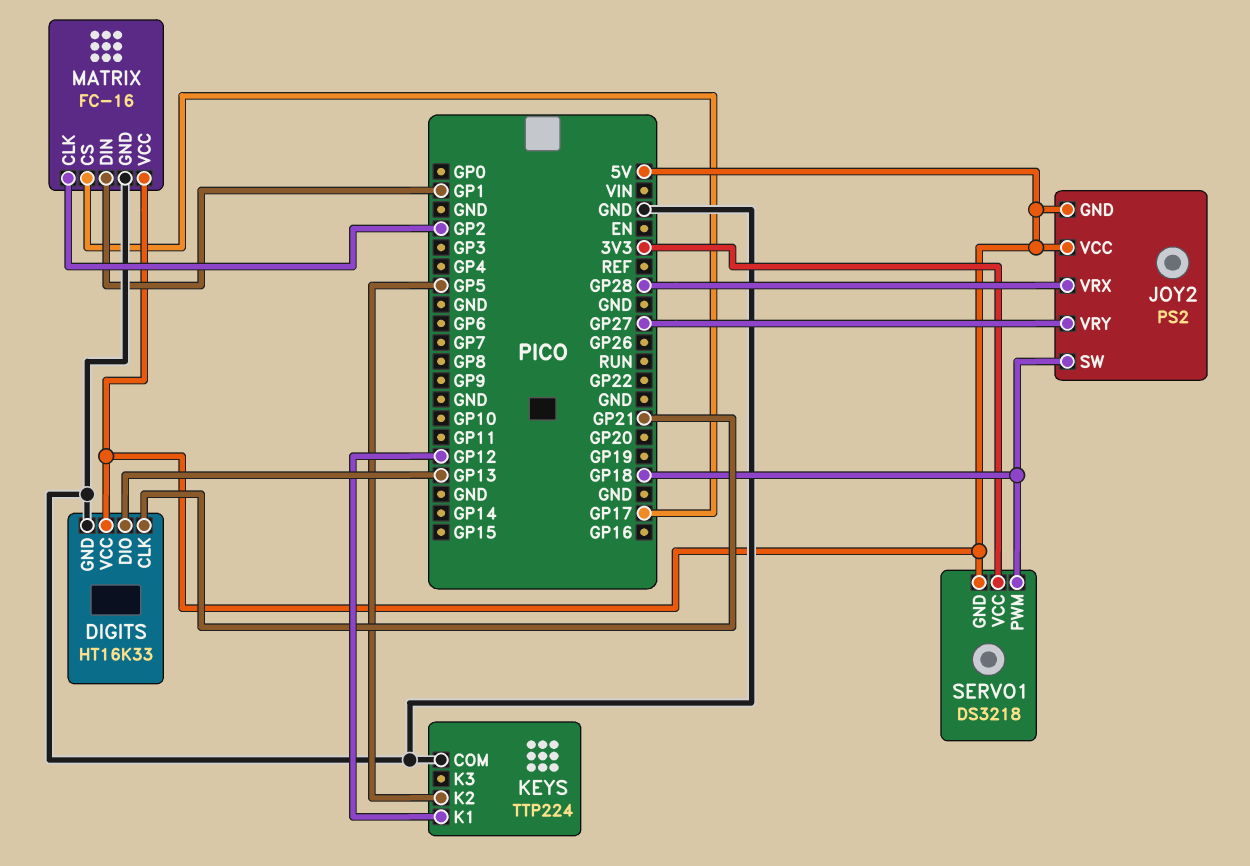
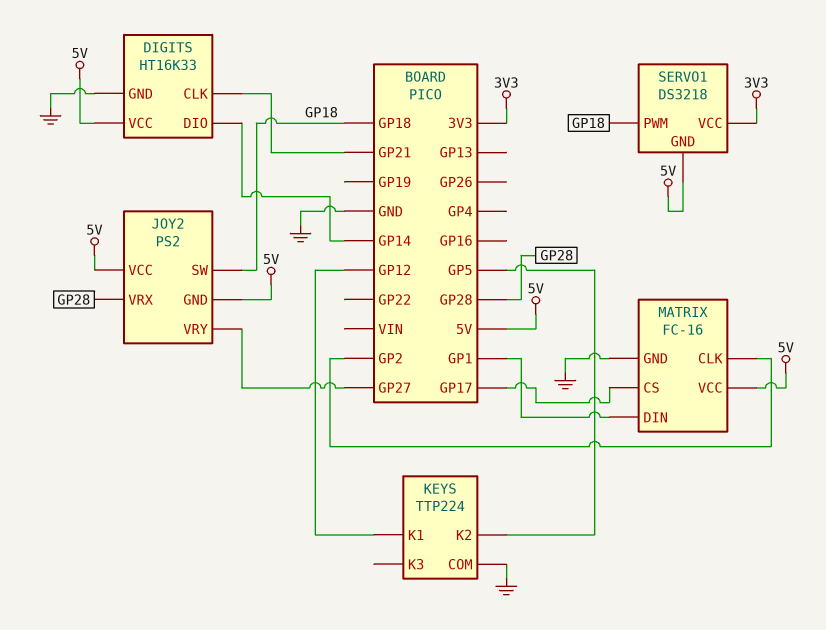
DIGITS pin DIO: GP13 -> GP14

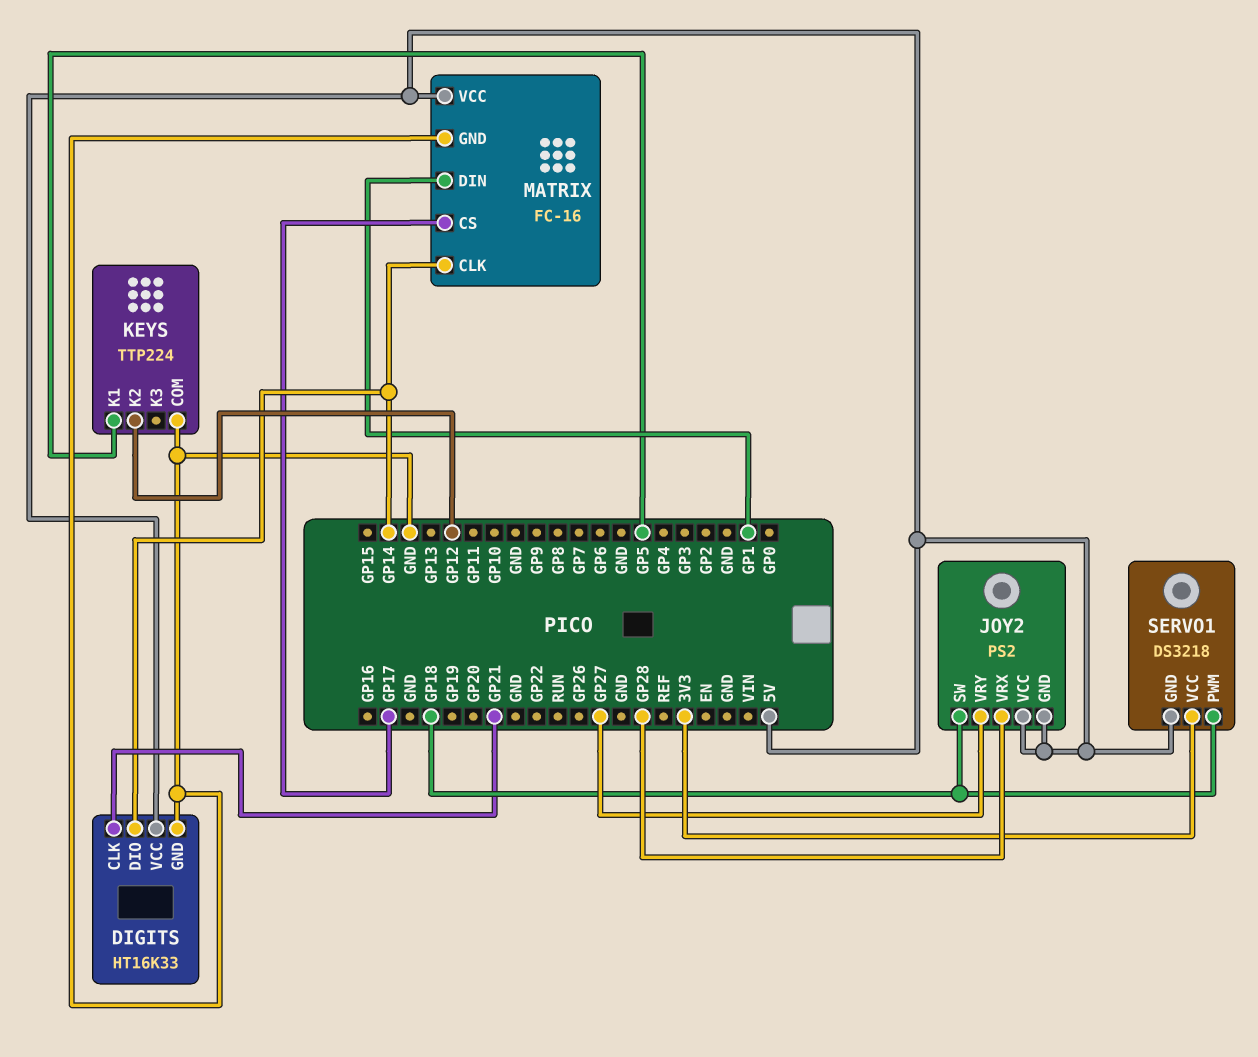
KEYS pin K1: GP12 -> GP5
KEYS pin K2: GP5 -> GP12
MATRIX pin CLK: GP2 -> GP14

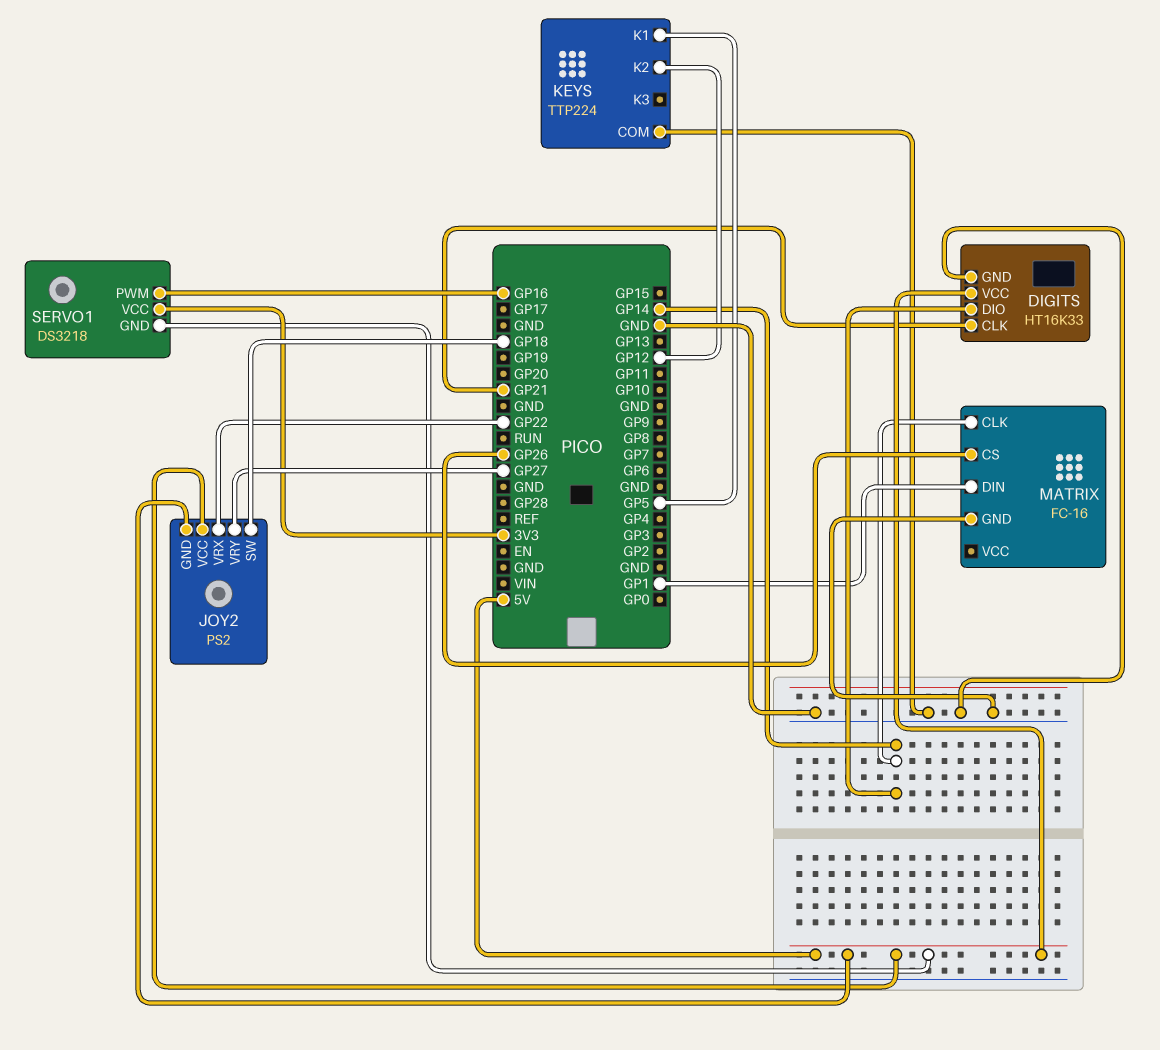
JOY2 pin VRX: GP28 -> GP22
MATRIX pin CS: GP17 -> GP26
MATRIX pin VCC: 5V -> none
SERVO1 pin PWM: GP18 -> GP16

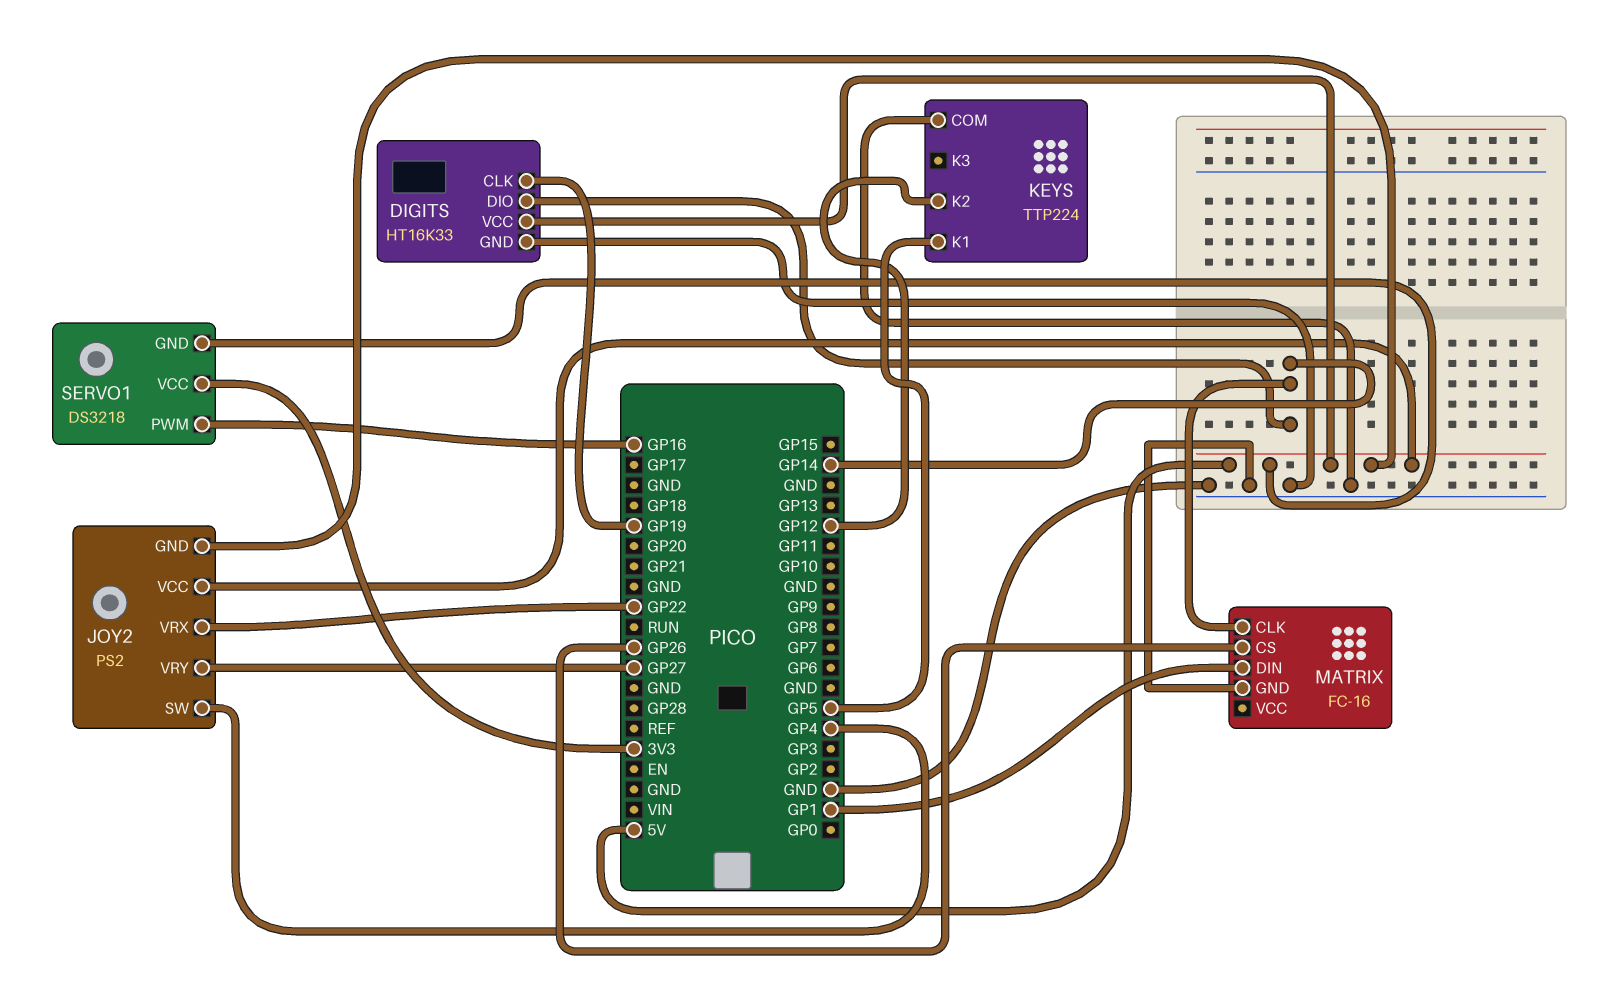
DIGITS pin CLK: GP21 -> GP19
JOY2 pin SW: GP18 -> GP4

